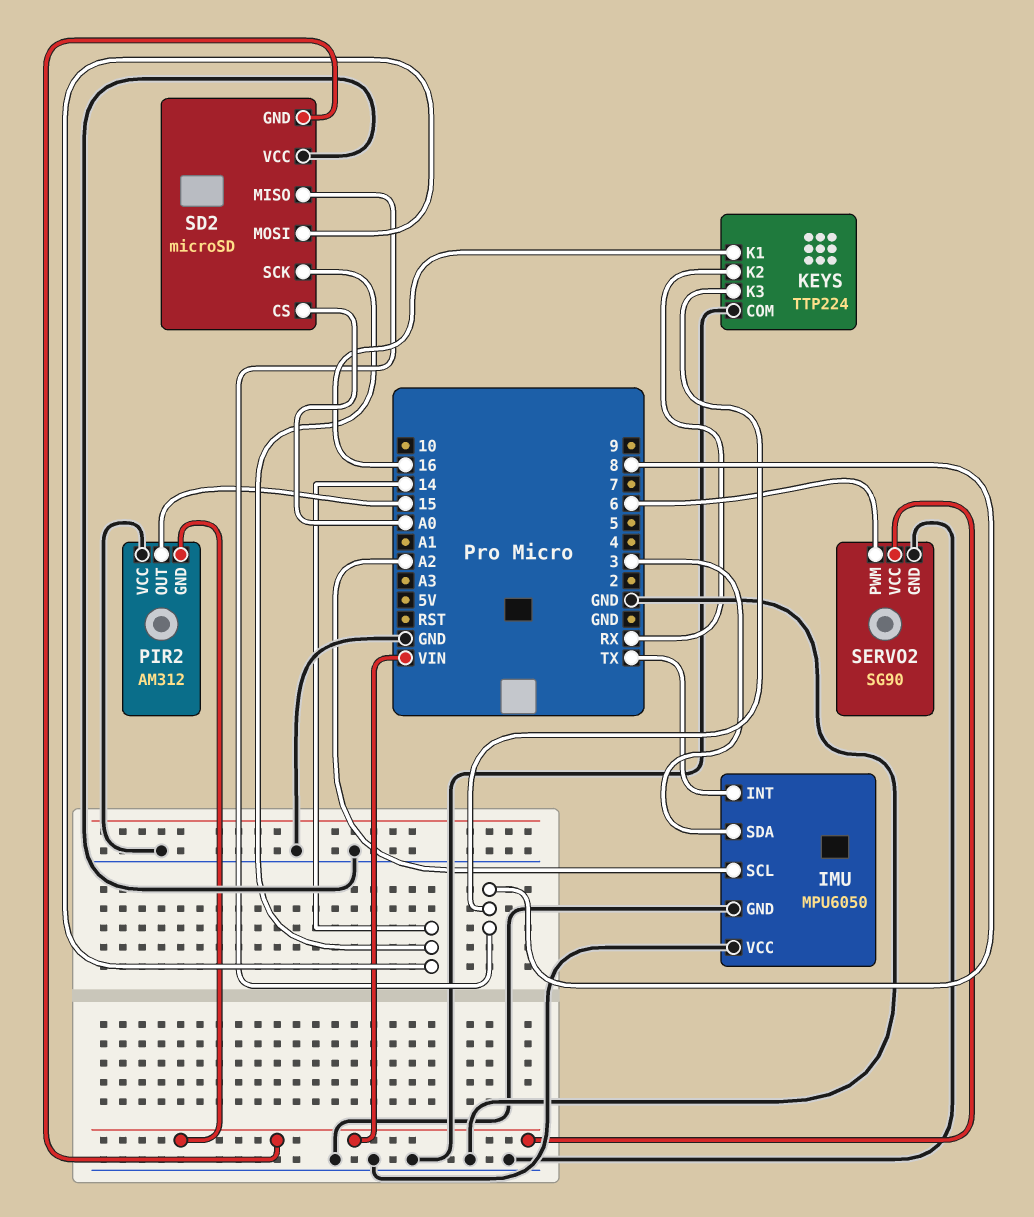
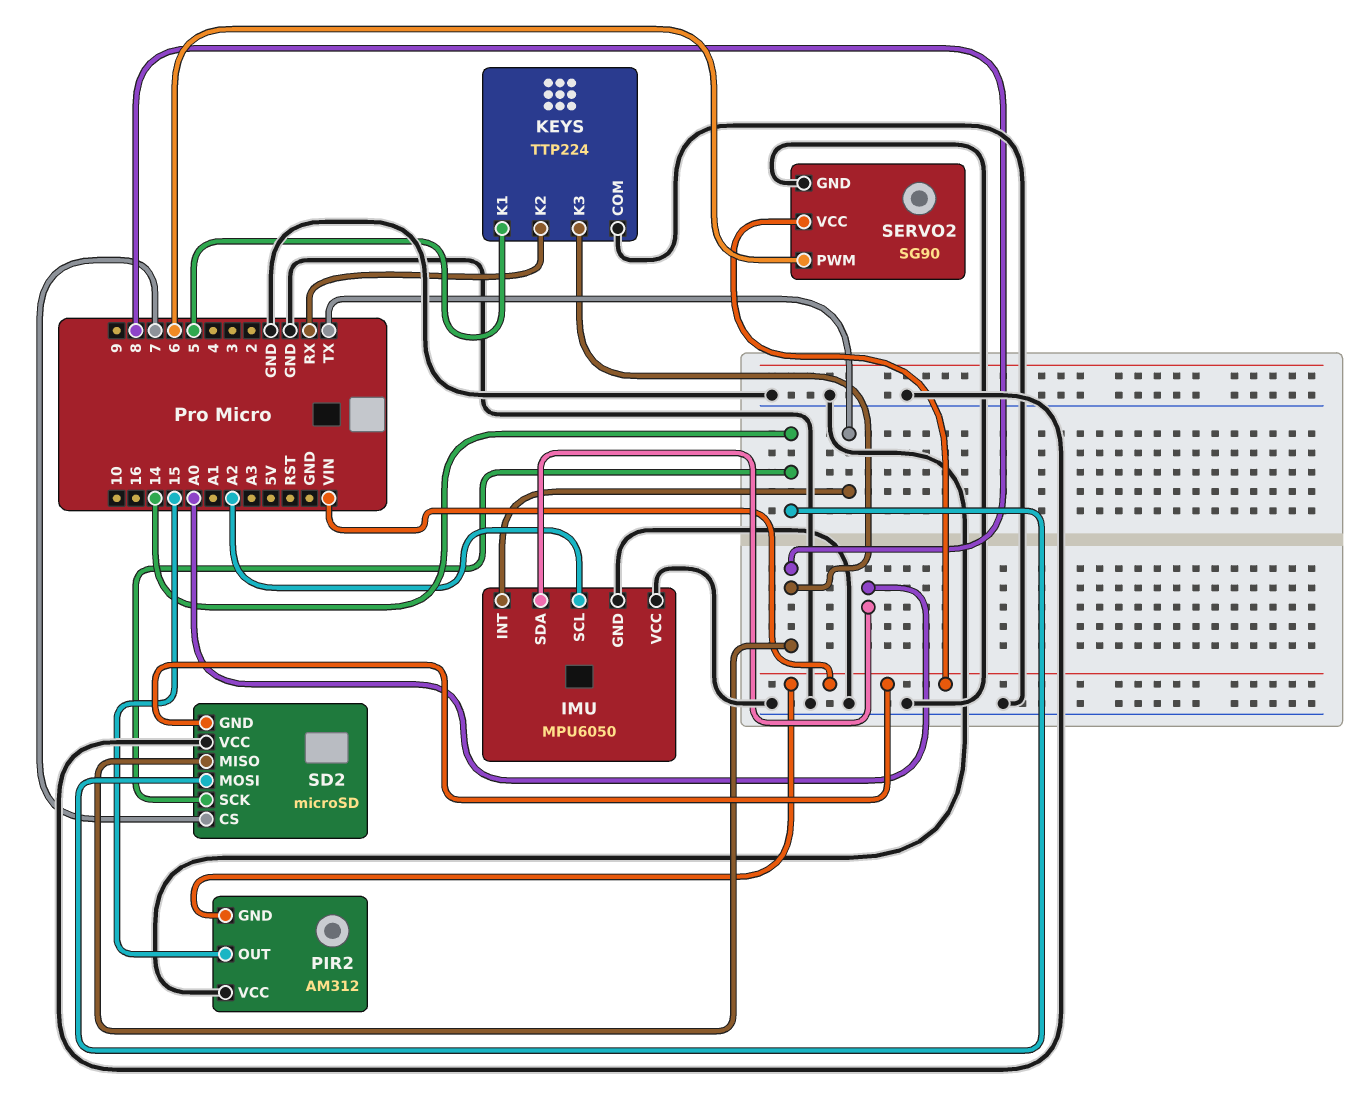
IMU pin SDA: 3 -> A0
KEYS pin K1: 16 -> 5
SD2 pin CS: A0 -> 7

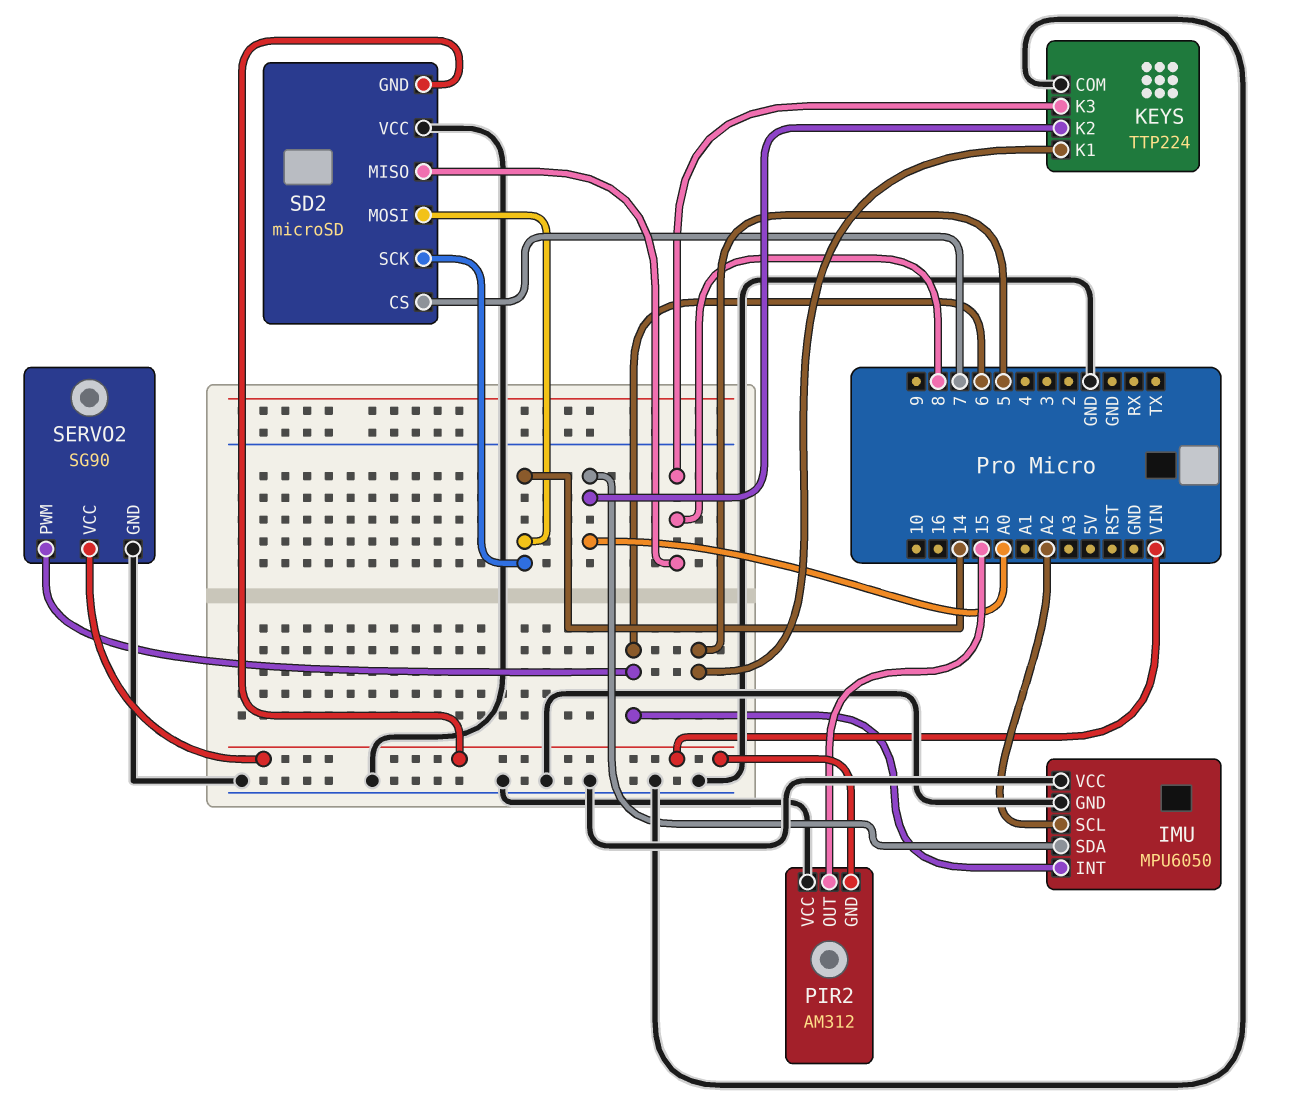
IMU pin INT: TX -> 6
KEYS pin K2: RX -> A0

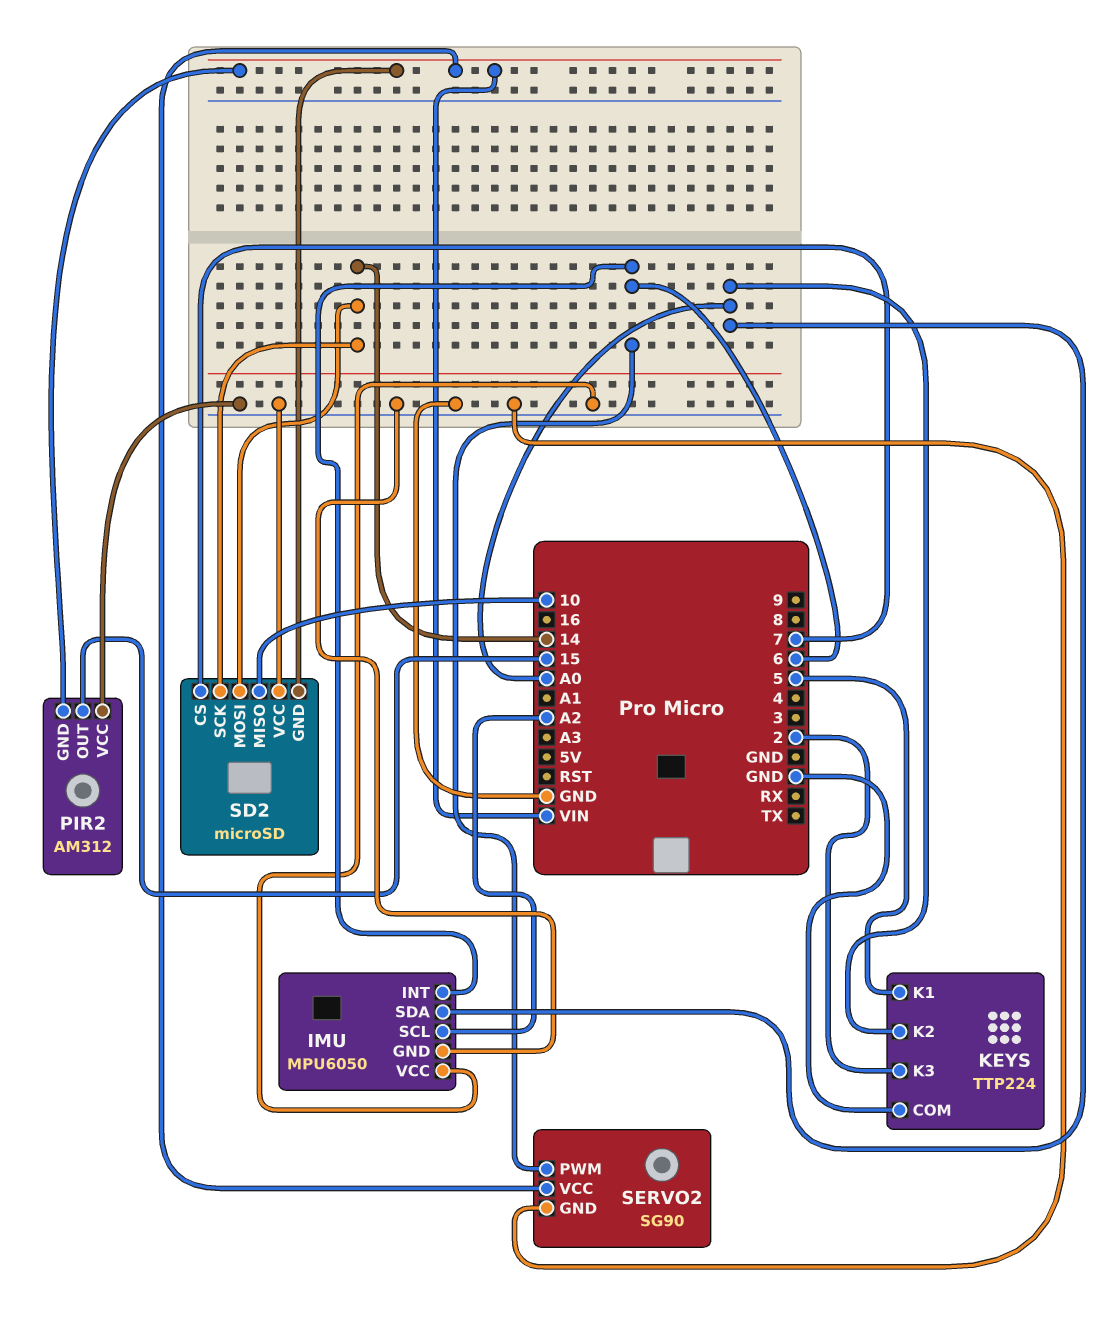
KEYS pin K3: 8 -> 2
SD2 pin MISO: 8 -> 10

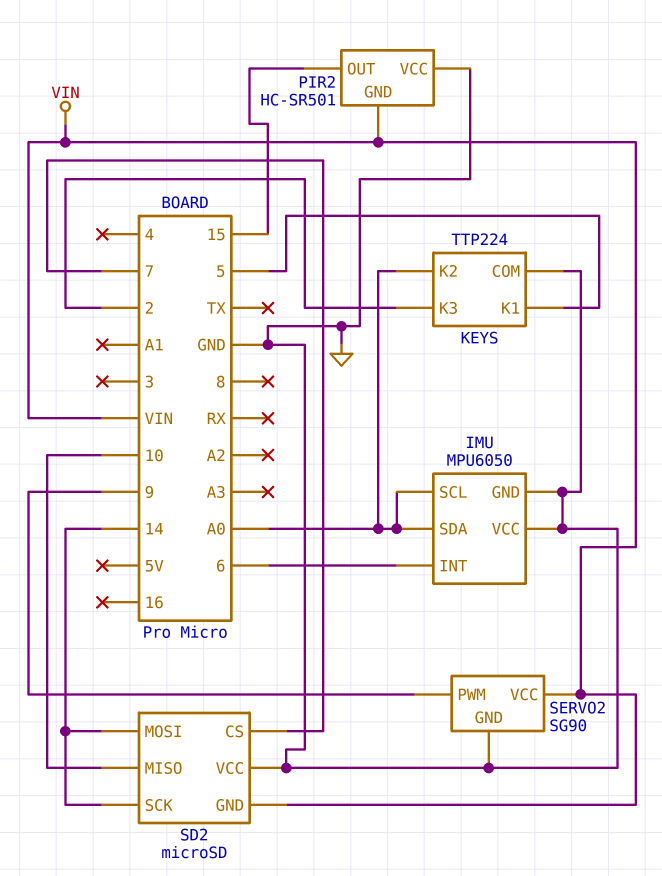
IMU pin SCL: A2 -> A0
PIR2: AM312 -> HC-SR501
SERVO2 pin PWM: 6 -> 9

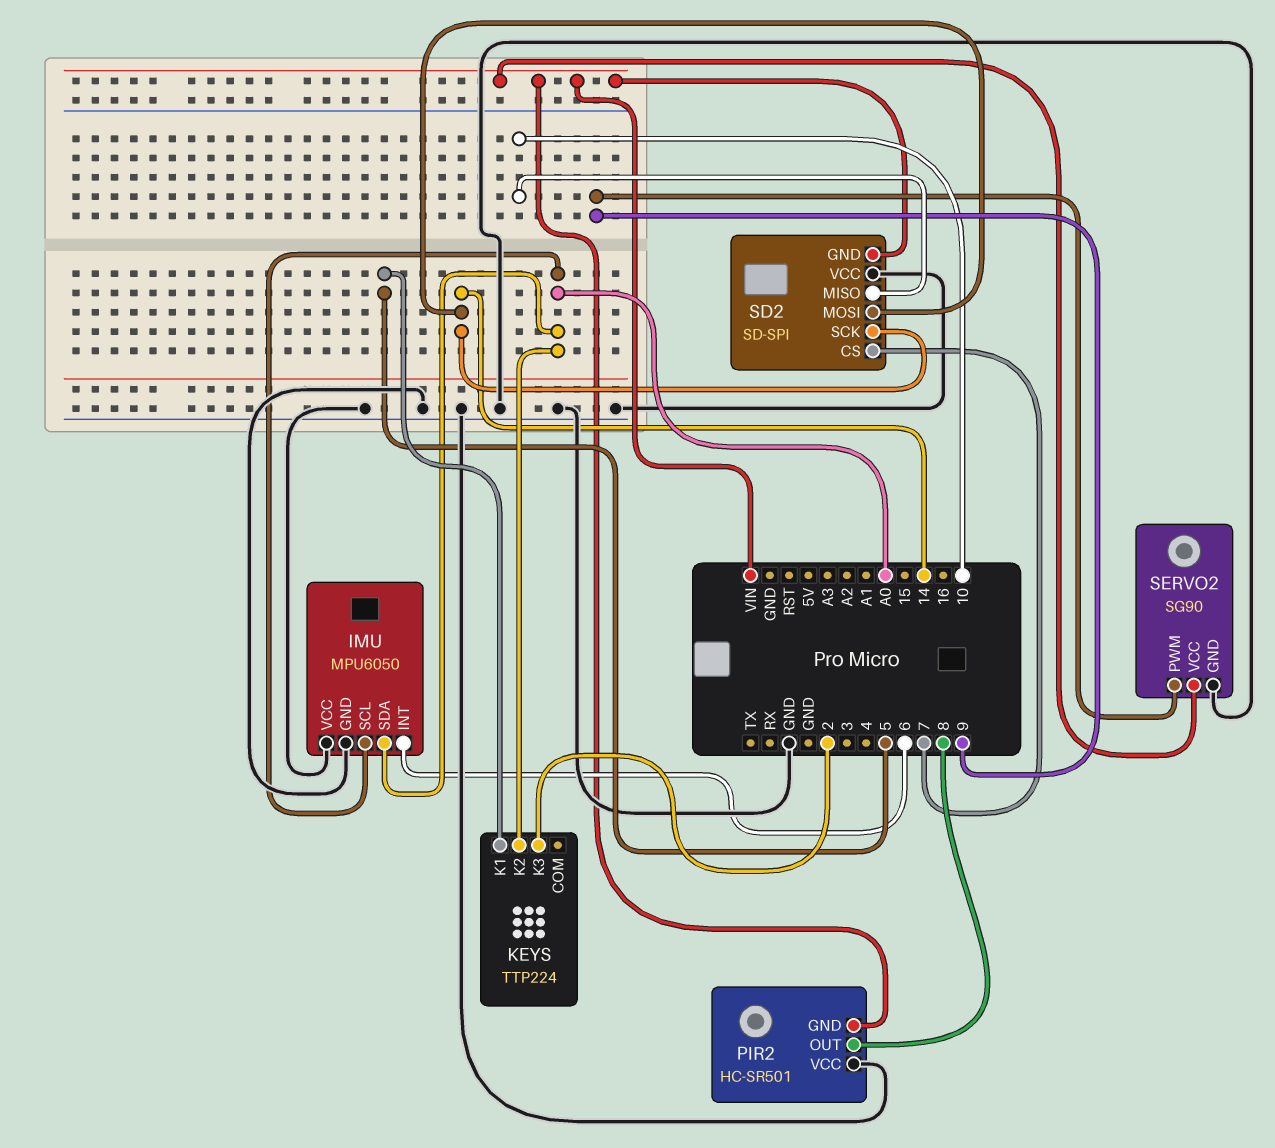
KEYS pin COM: GND -> none
PIR2 pin OUT: 15 -> 8
SD2: microSD -> SD-SPI

